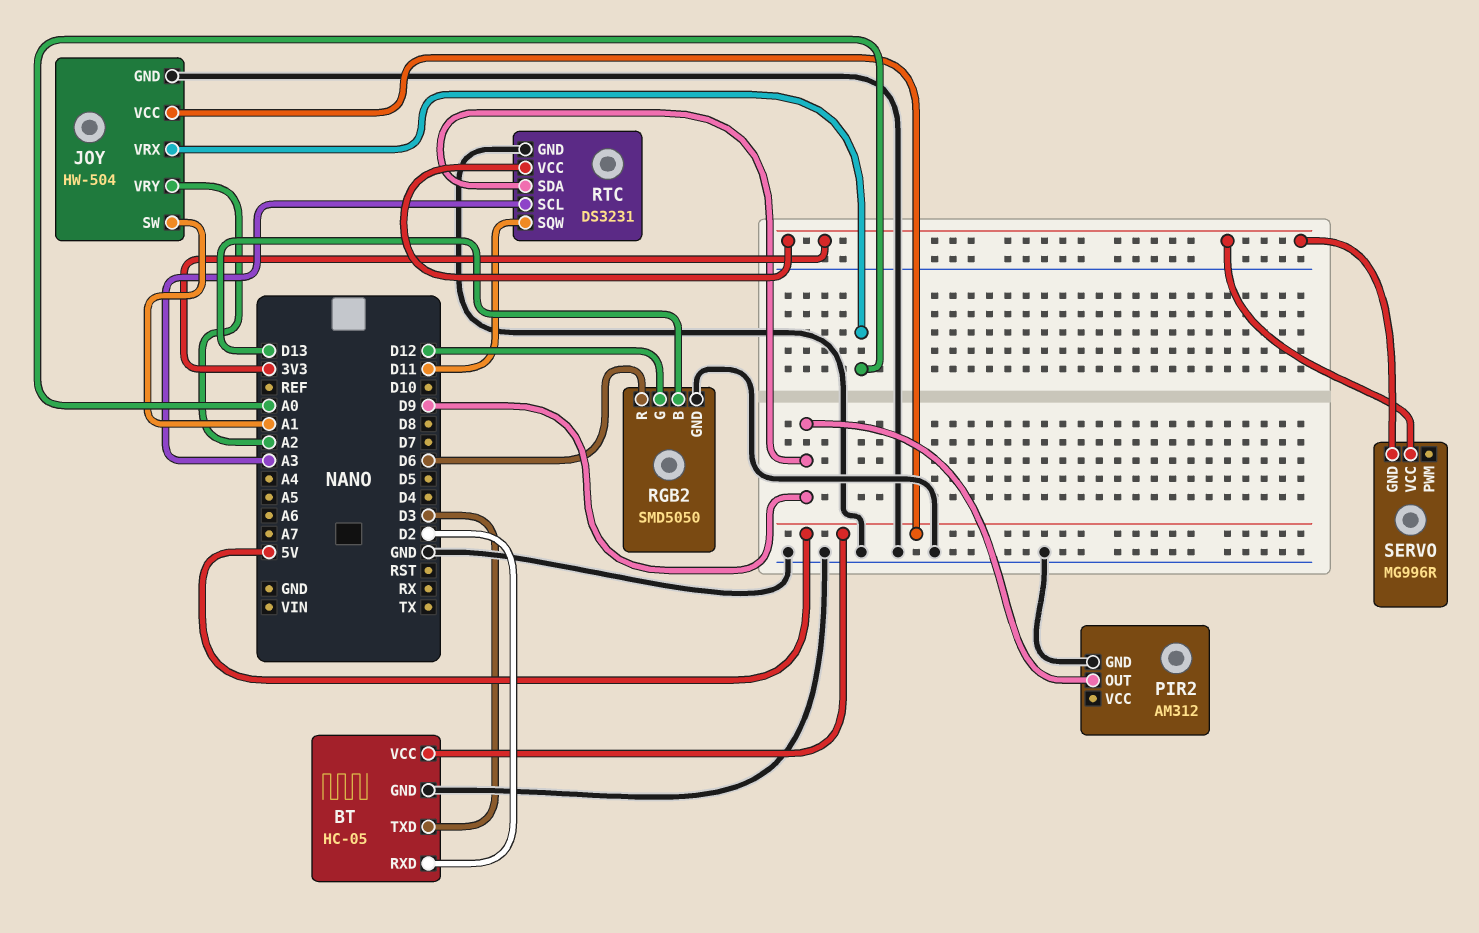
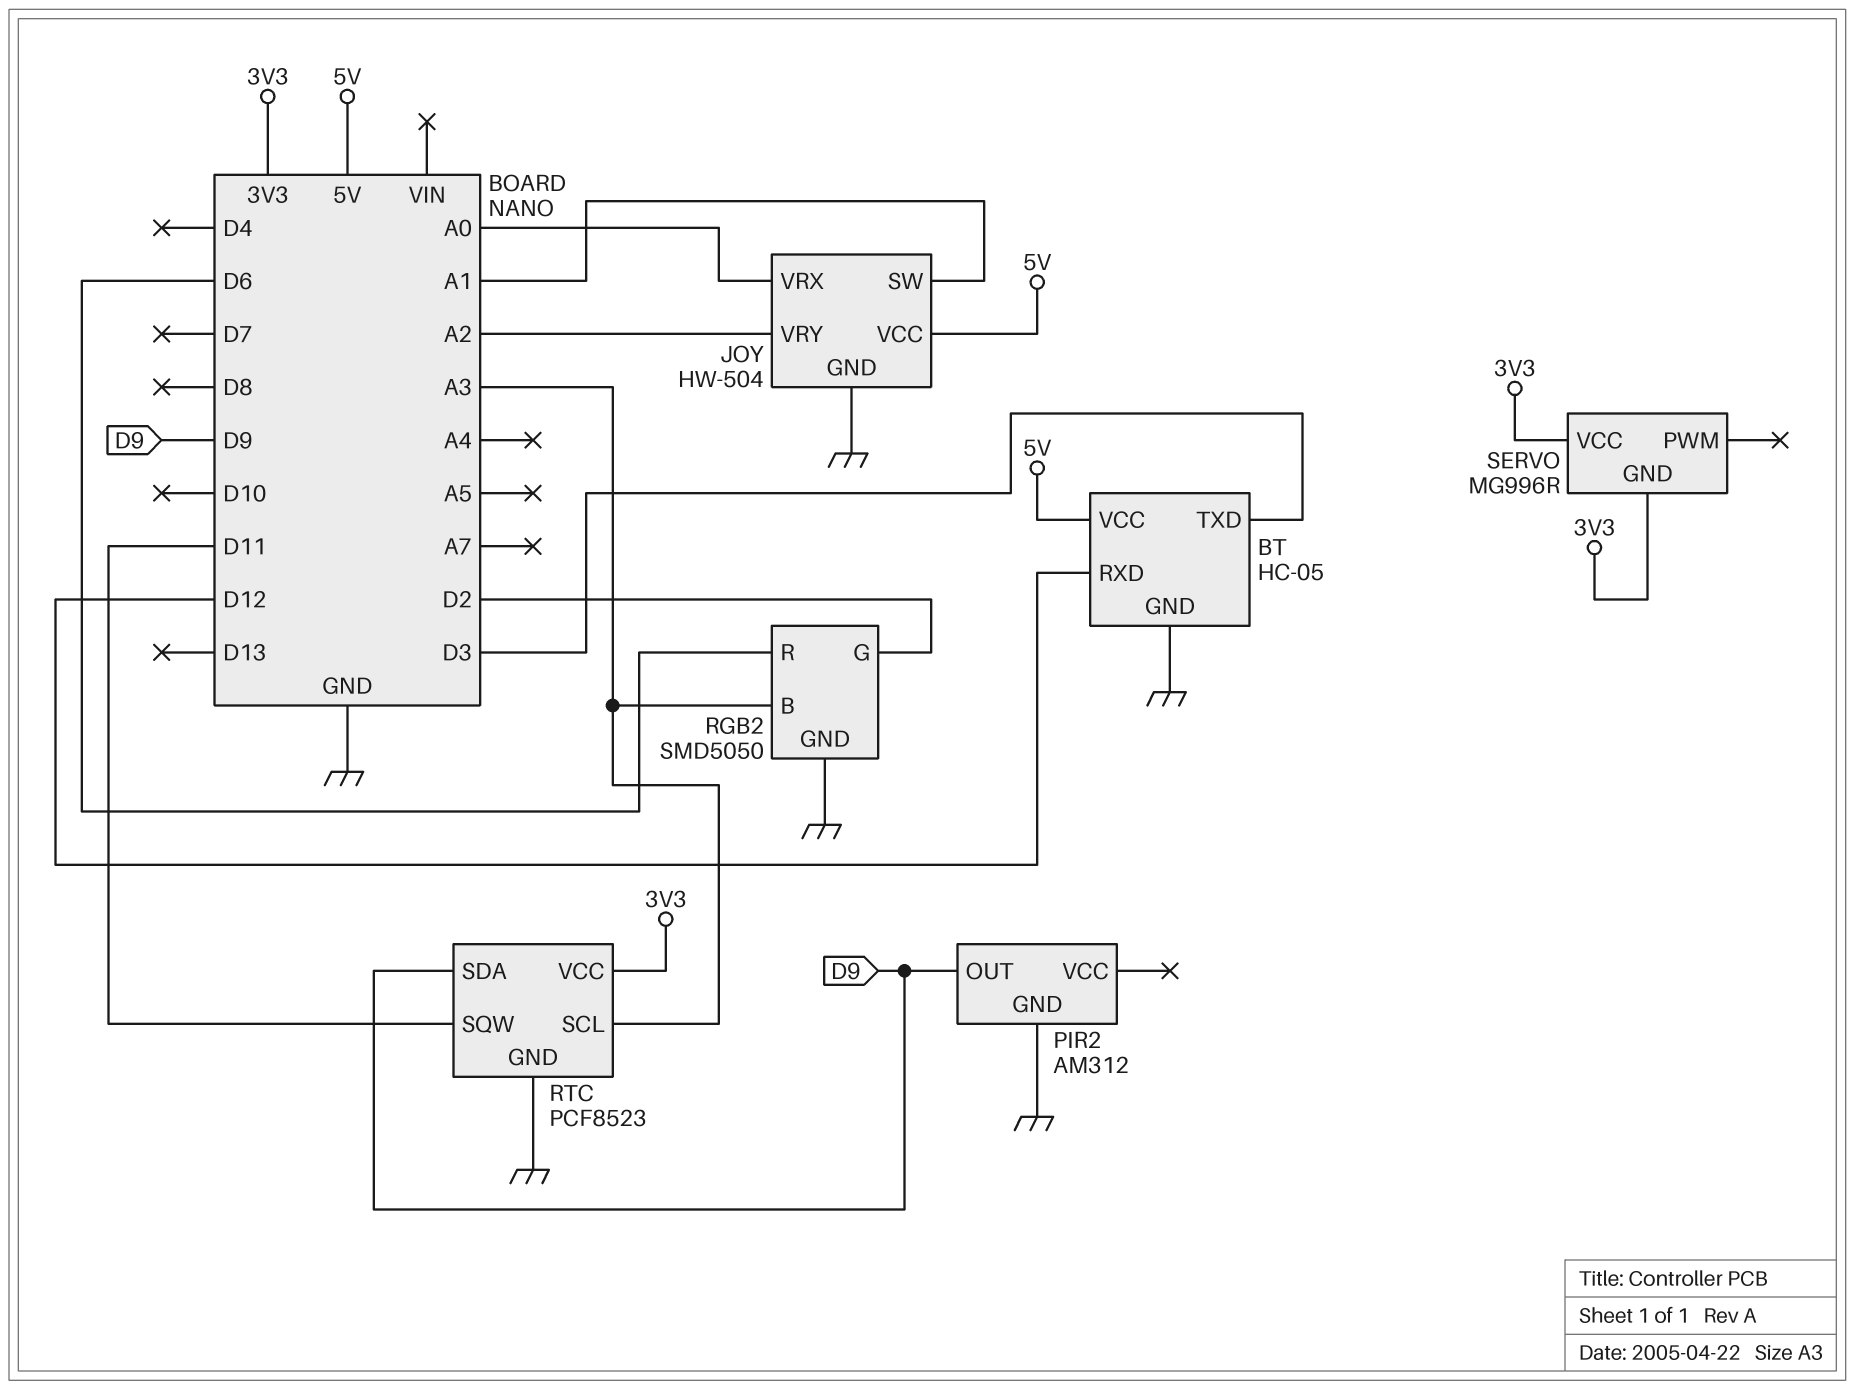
BT pin RXD: D2 -> D12
RGB2 pin B: D13 -> A3
RGB2 pin G: D12 -> D2
RTC: DS3231 -> PCF8523

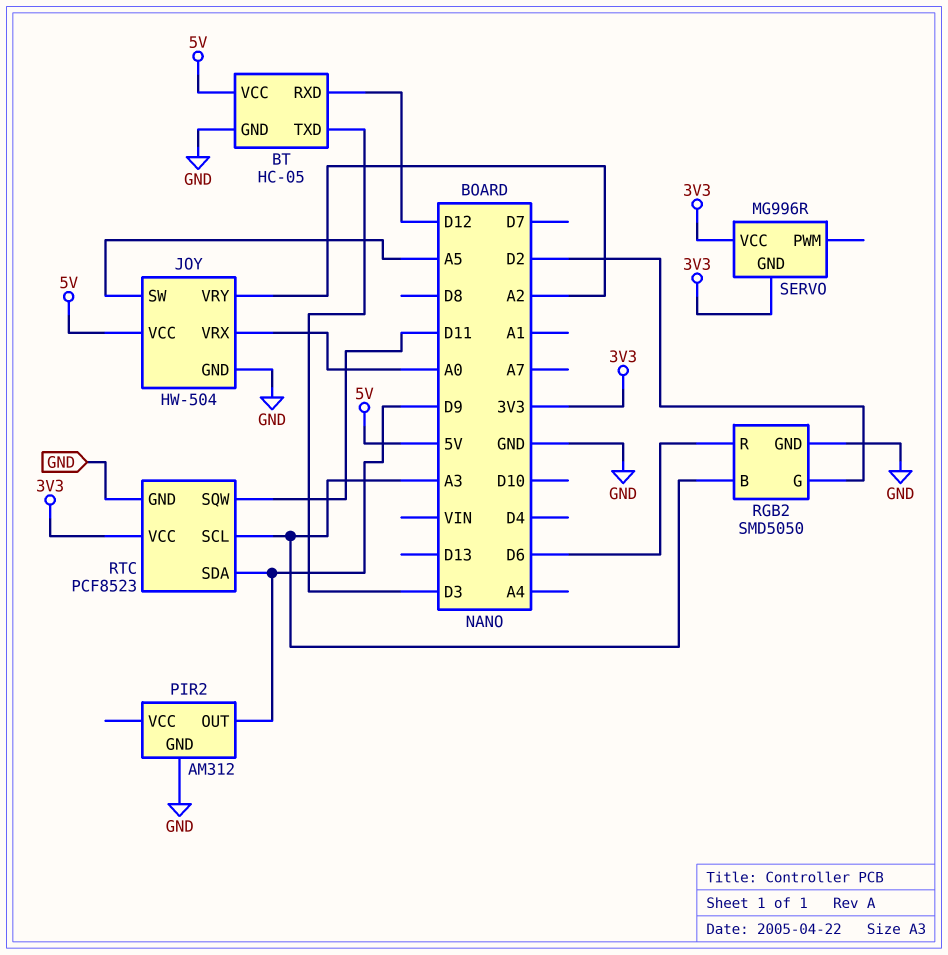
JOY pin SW: A1 -> A5

